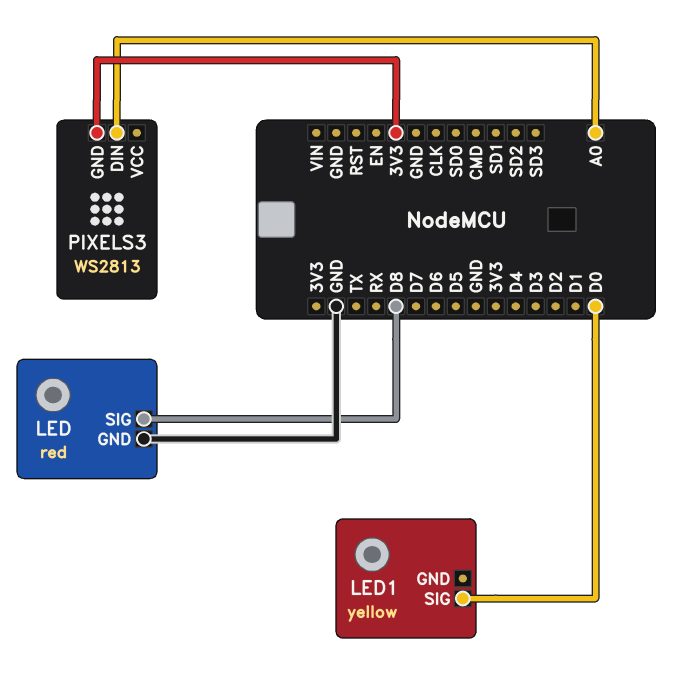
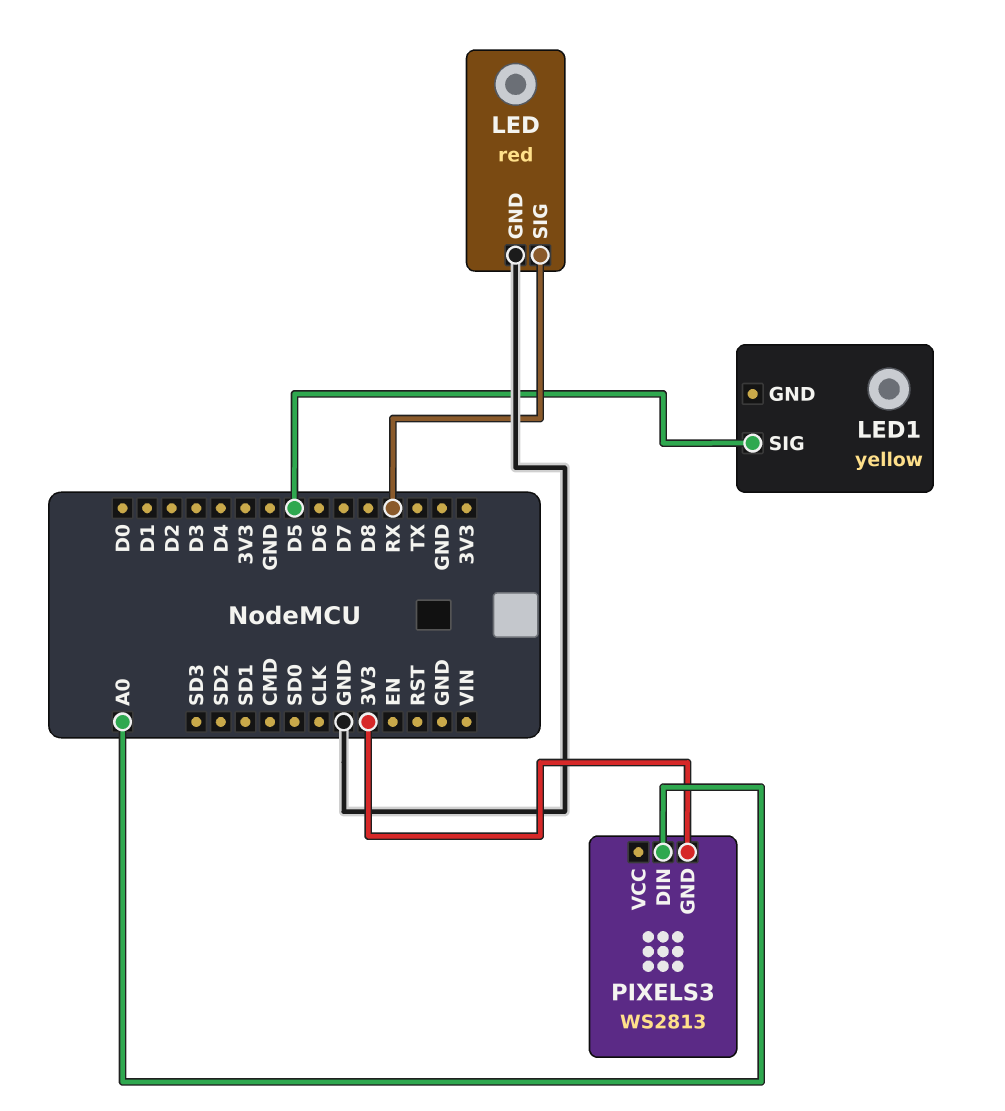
LED pin SIG: D8 -> RX
LED1 pin SIG: D0 -> D5

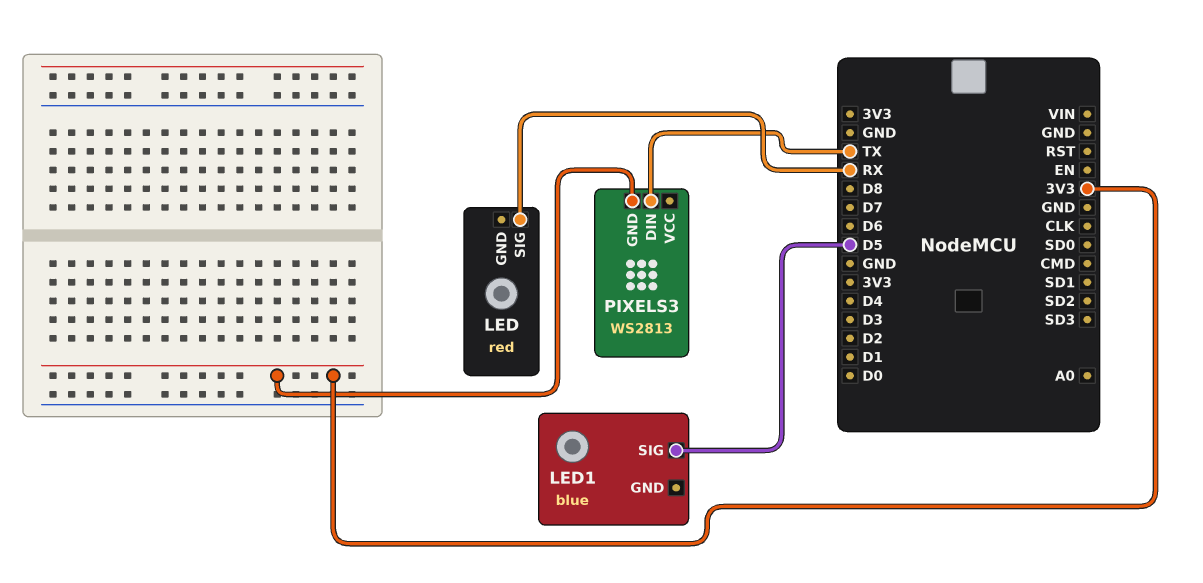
LED pin GND: GND -> none
LED1: yellow -> blue
PIXELS3 pin DIN: A0 -> TX

